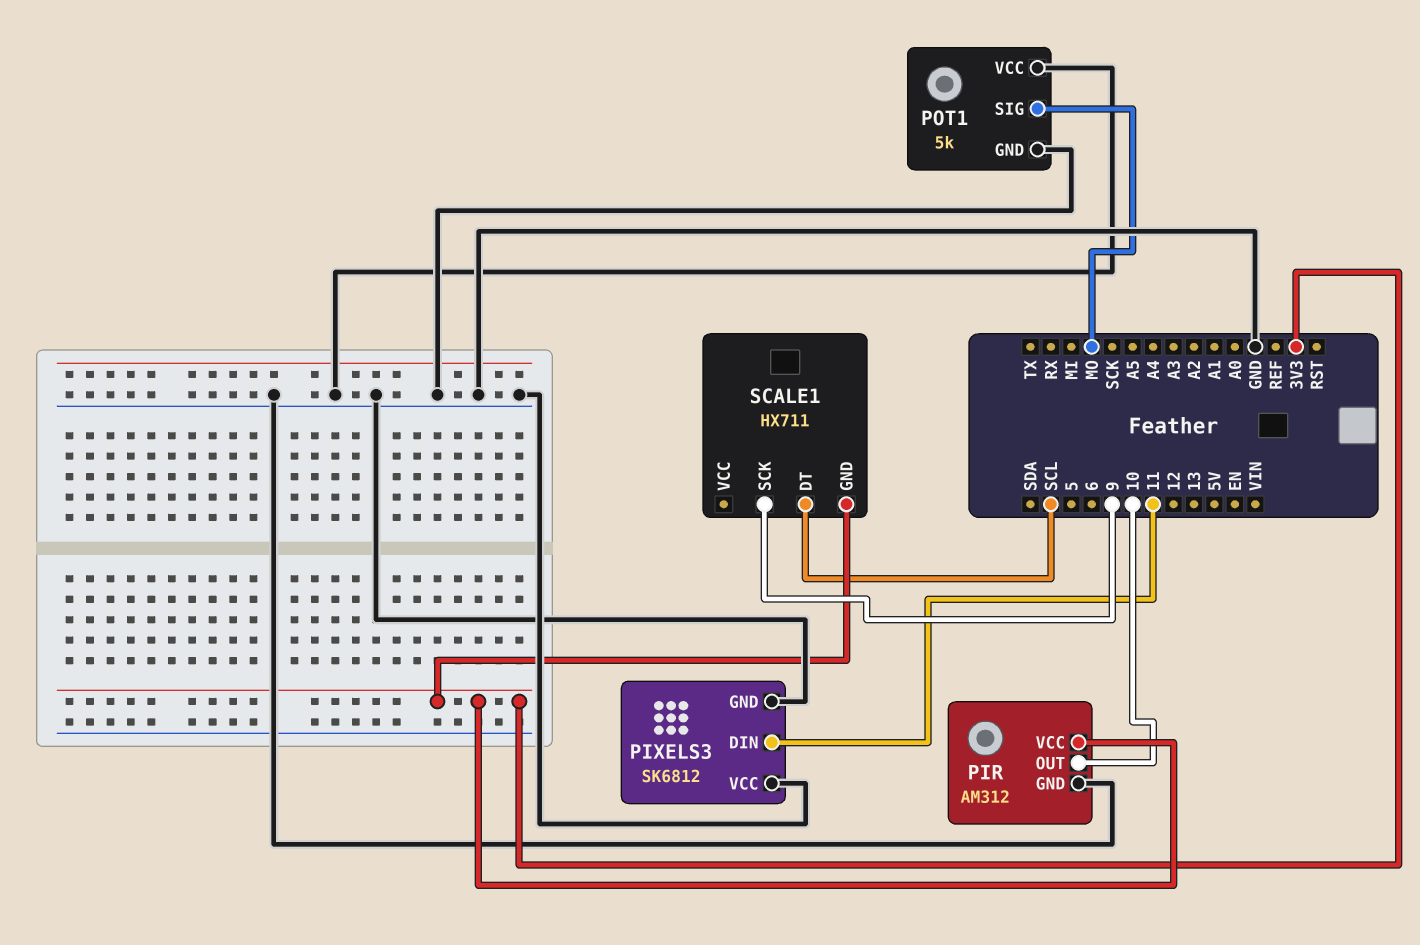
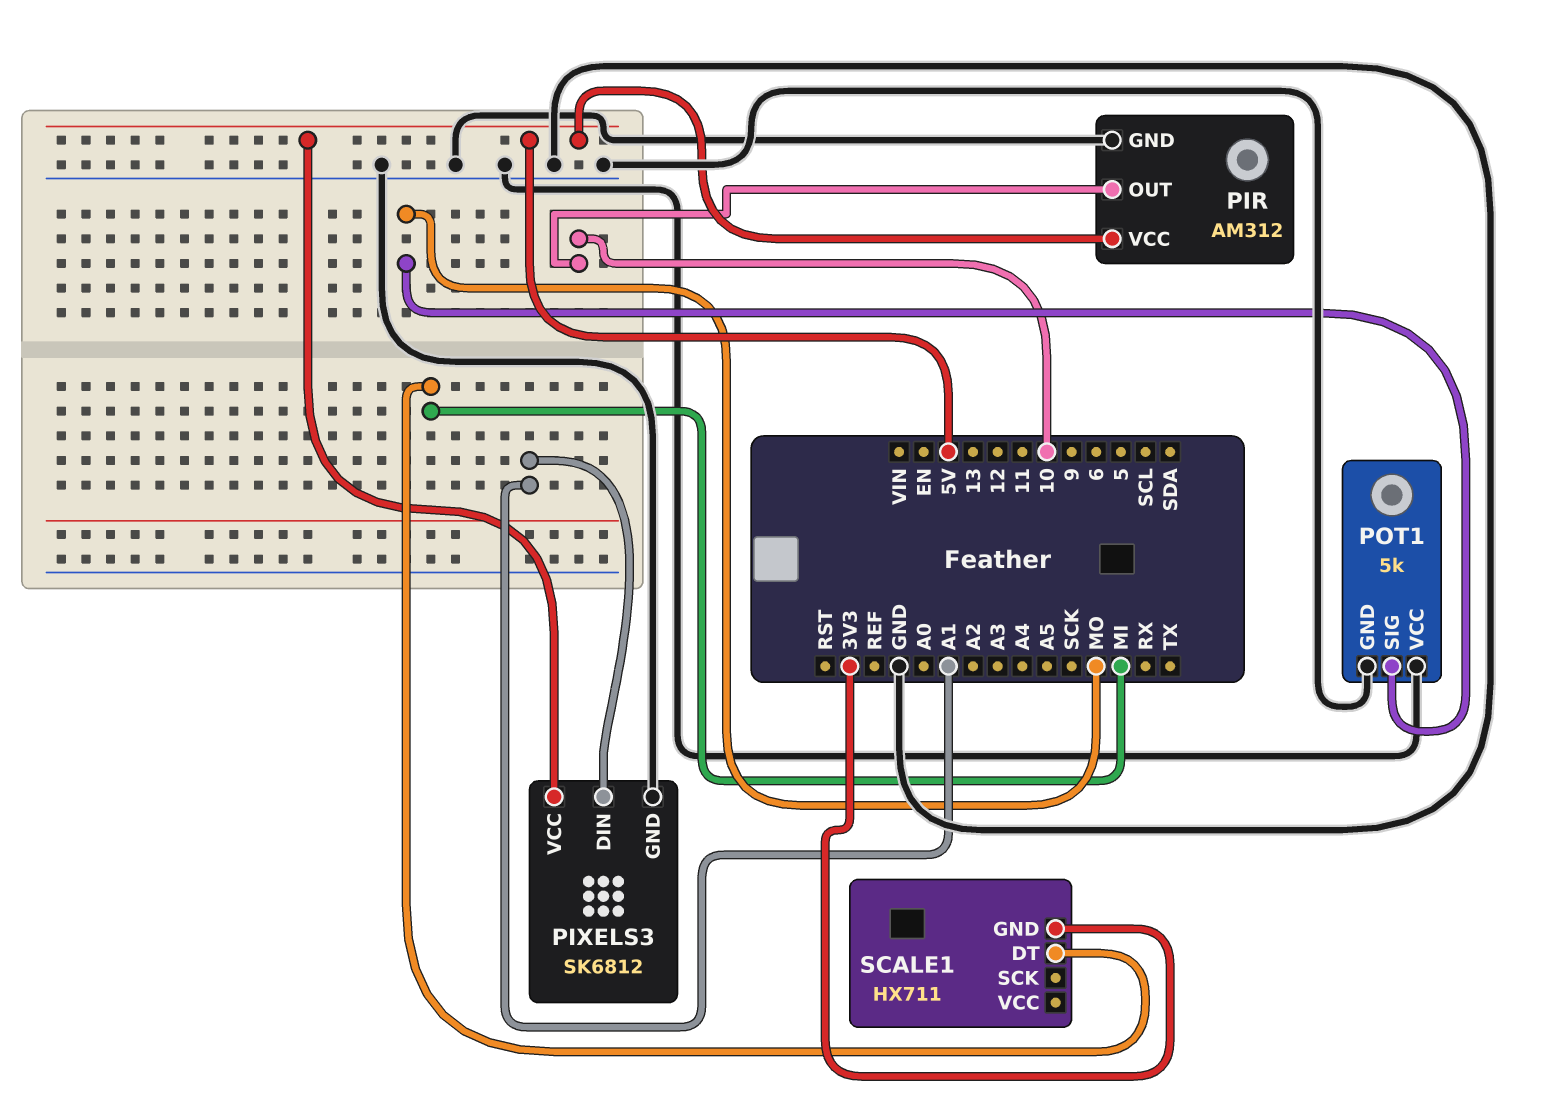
PIR pin VCC: 3V3 -> 5V
PIXELS3 pin DIN: 11 -> A1
PIXELS3 pin VCC: GND -> 5V
SCALE1 pin DT: SCL -> MI
SCALE1 pin SCK: 9 -> none

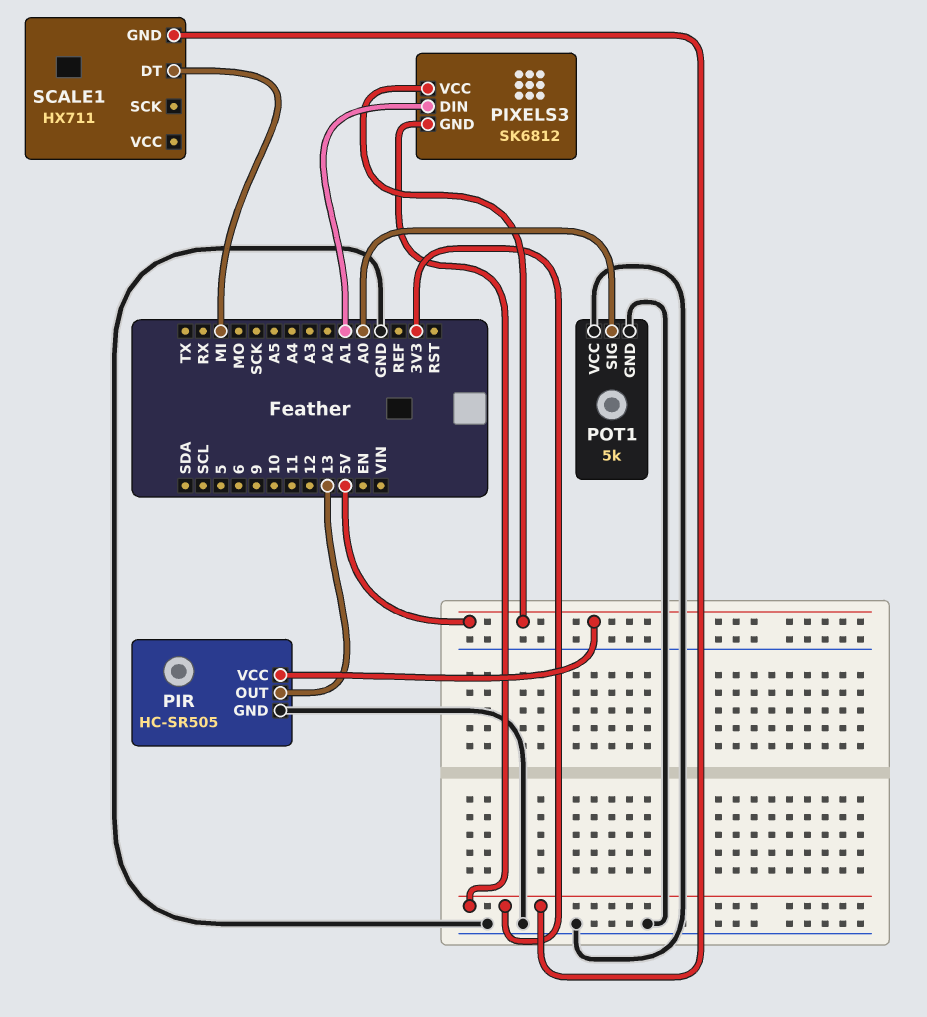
PIR: AM312 -> HC-SR505
PIR pin OUT: 10 -> 13
PIXELS3 pin GND: GND -> 3V3
POT1 pin SIG: MO -> A0

